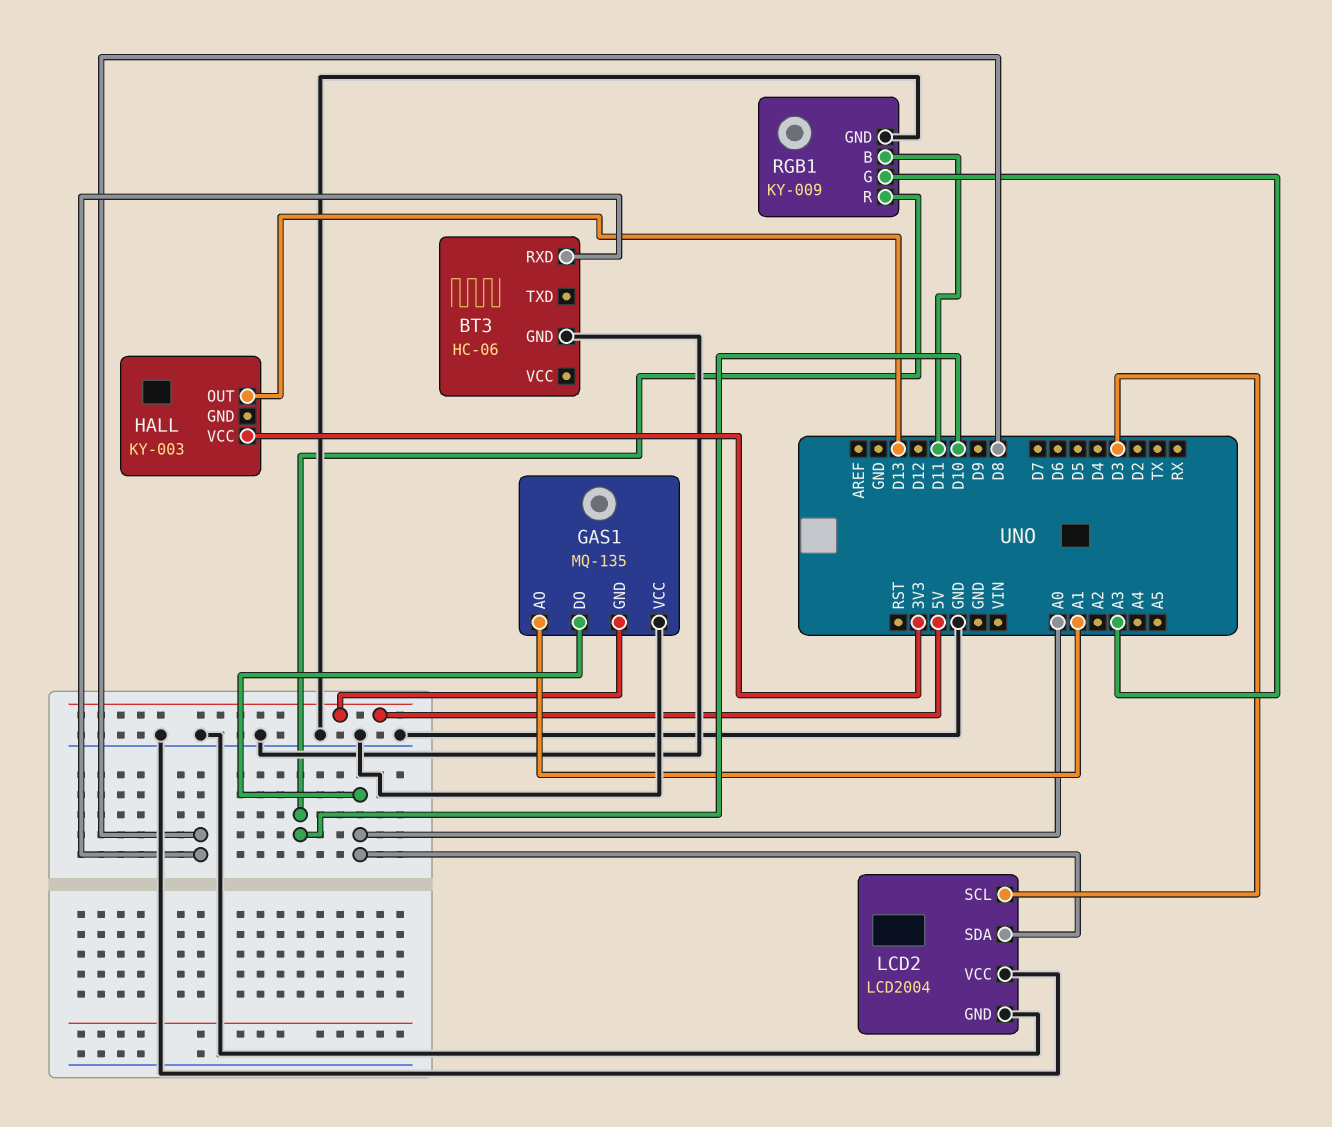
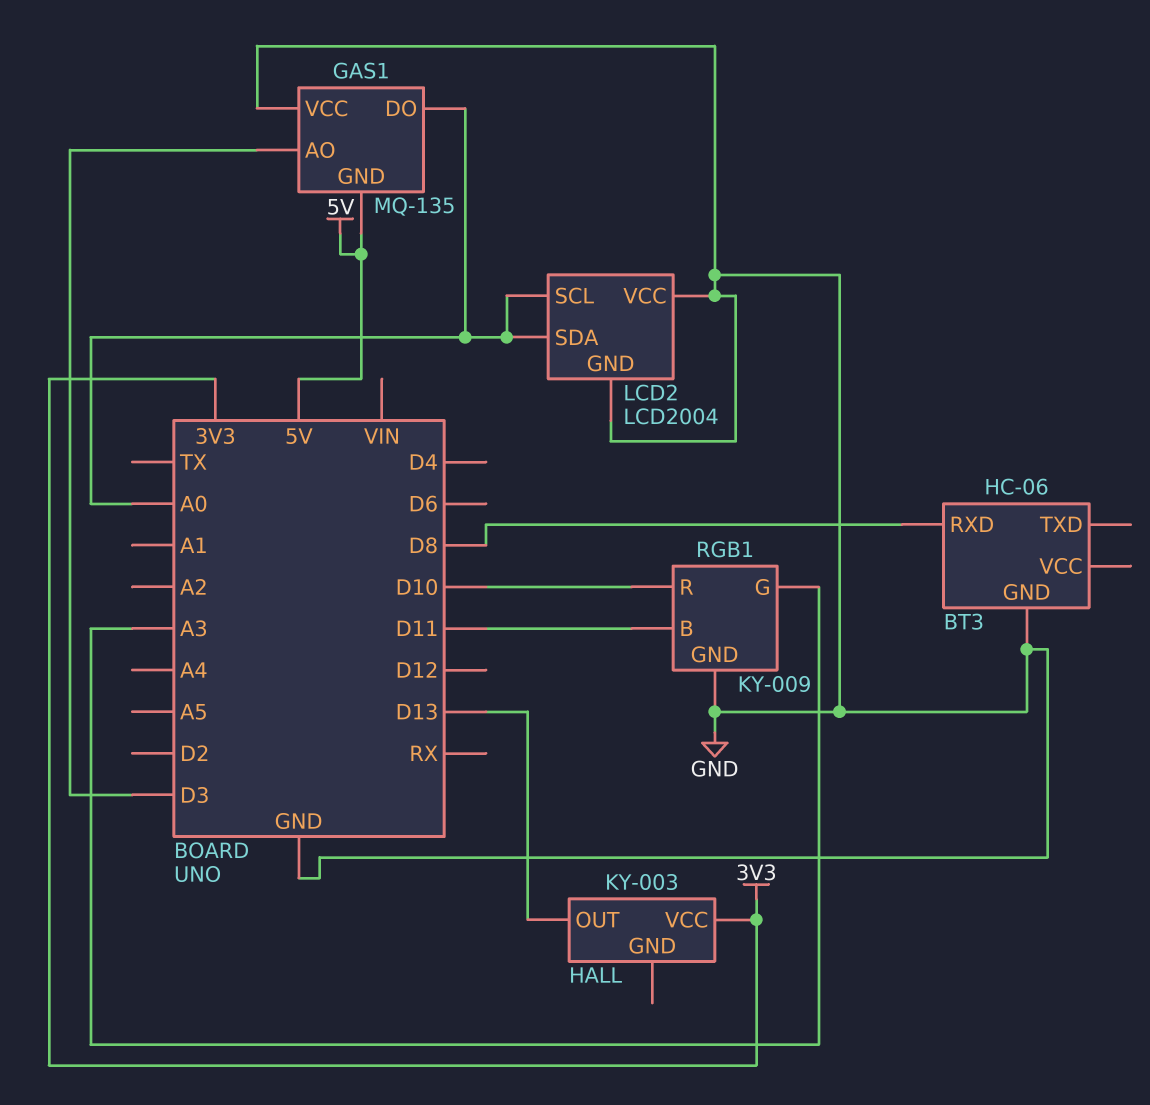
GAS1 pin AO: A1 -> D3
LCD2 pin SCL: D3 -> A0

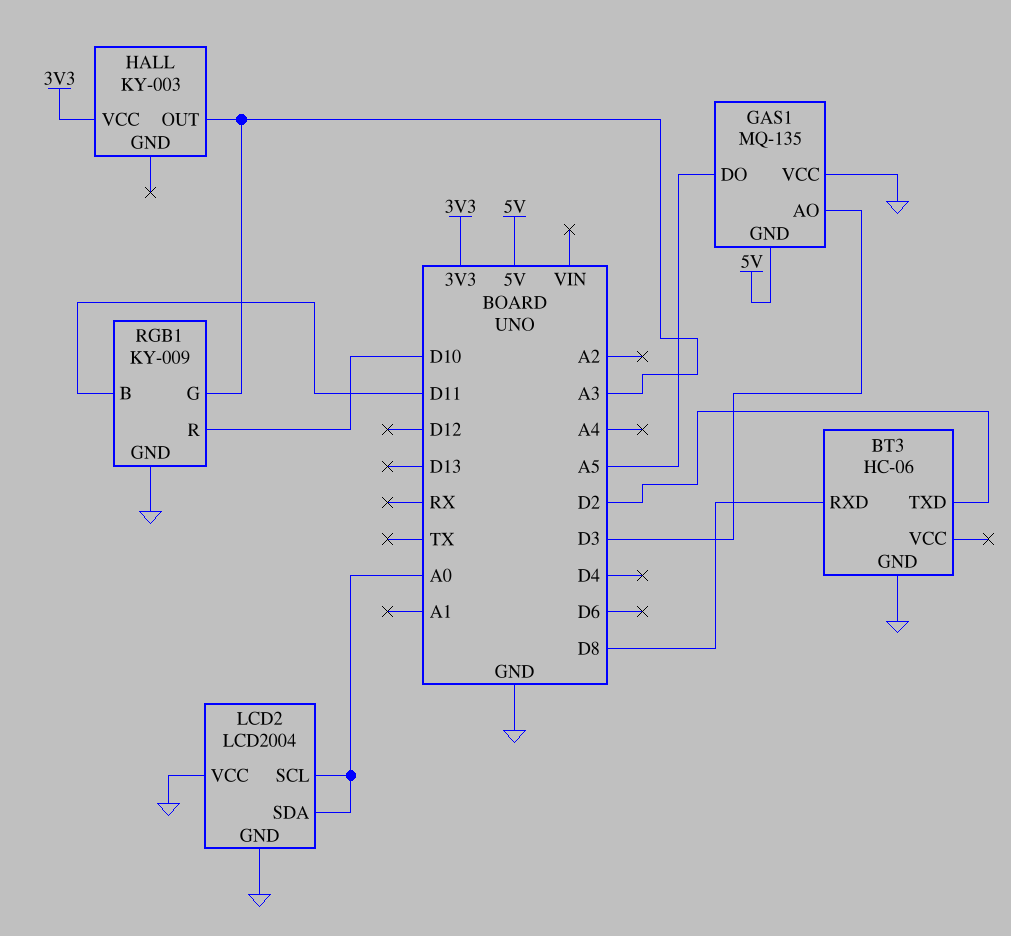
BT3 pin TXD: none -> D2
GAS1 pin DO: A0 -> A5
HALL pin OUT: D13 -> A3

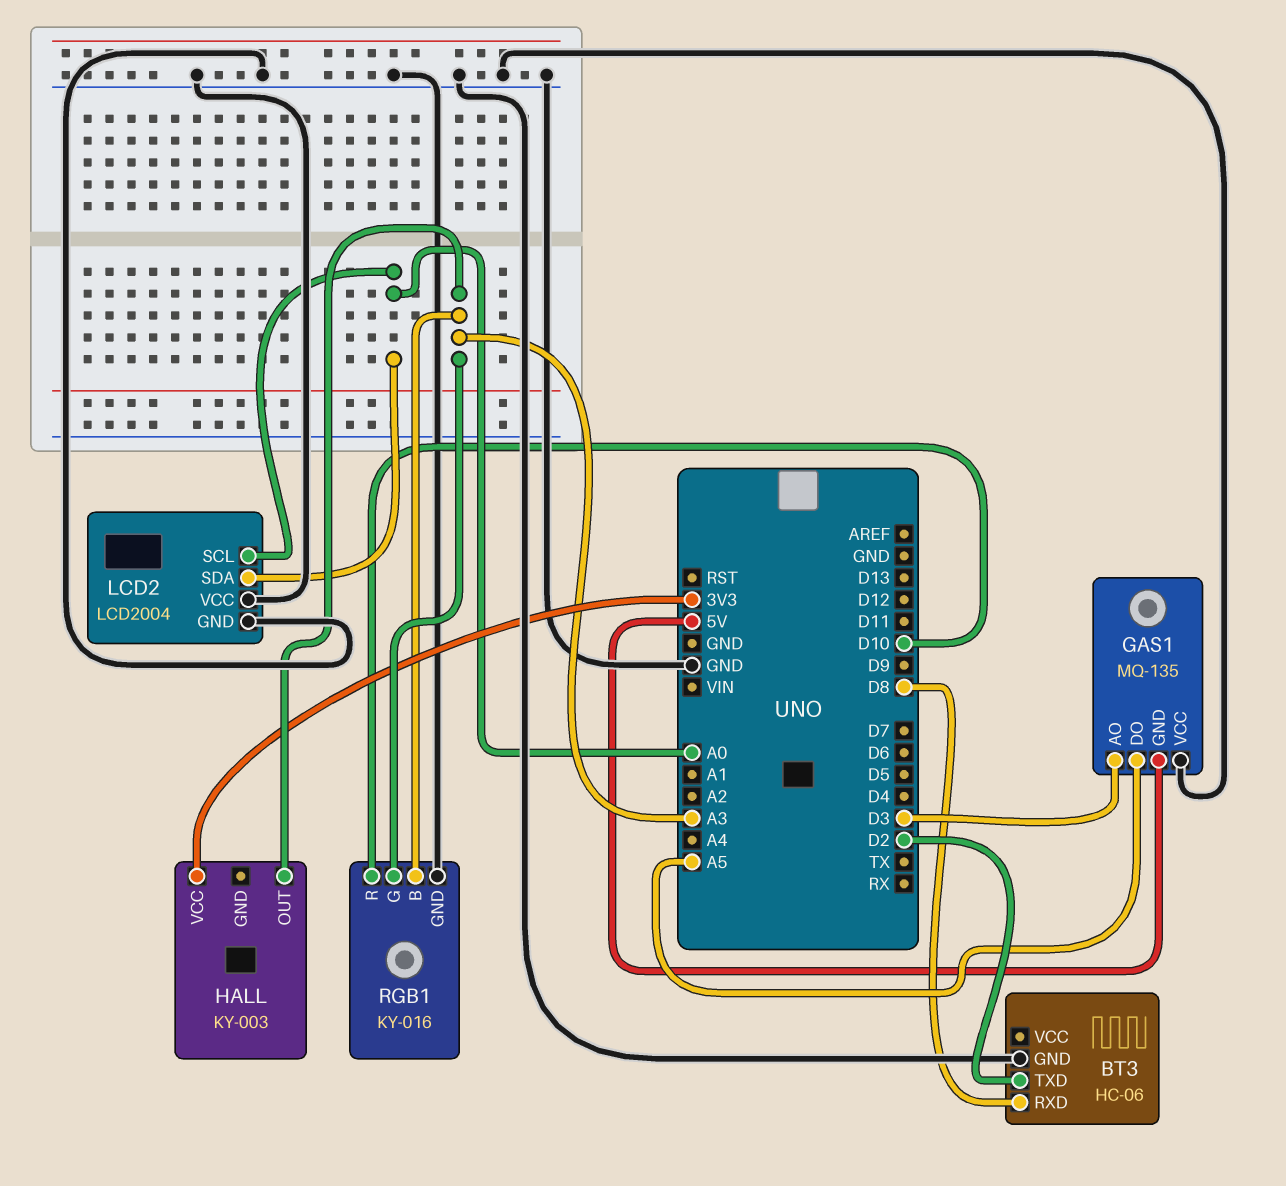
RGB1: KY-009 -> KY-016
RGB1 pin B: D11 -> A3

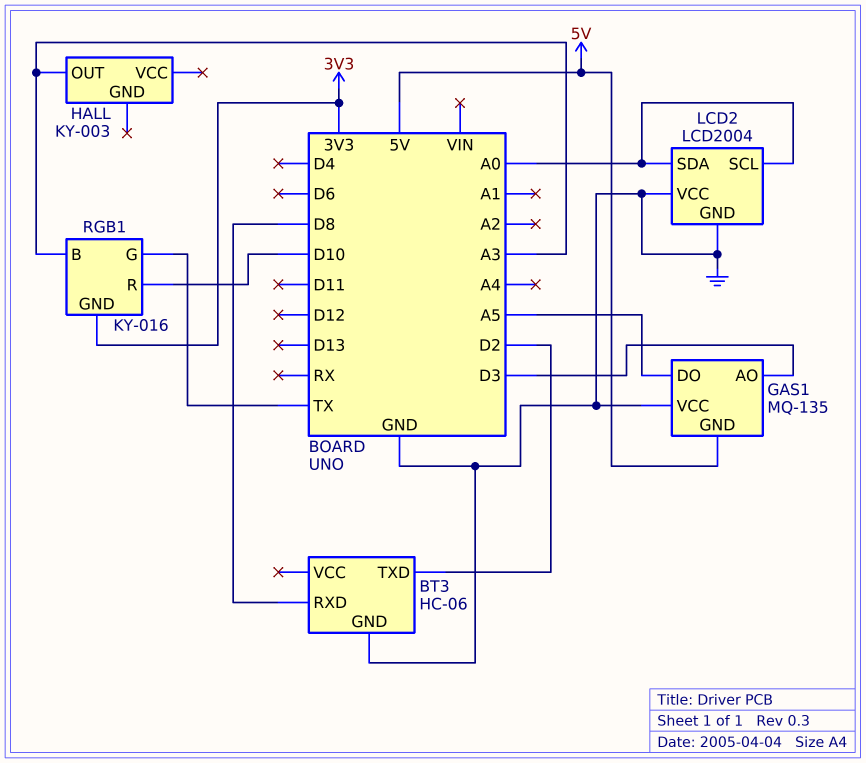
HALL pin VCC: 3V3 -> none
RGB1 pin G: A3 -> TX
RGB1 pin GND: GND -> 3V3

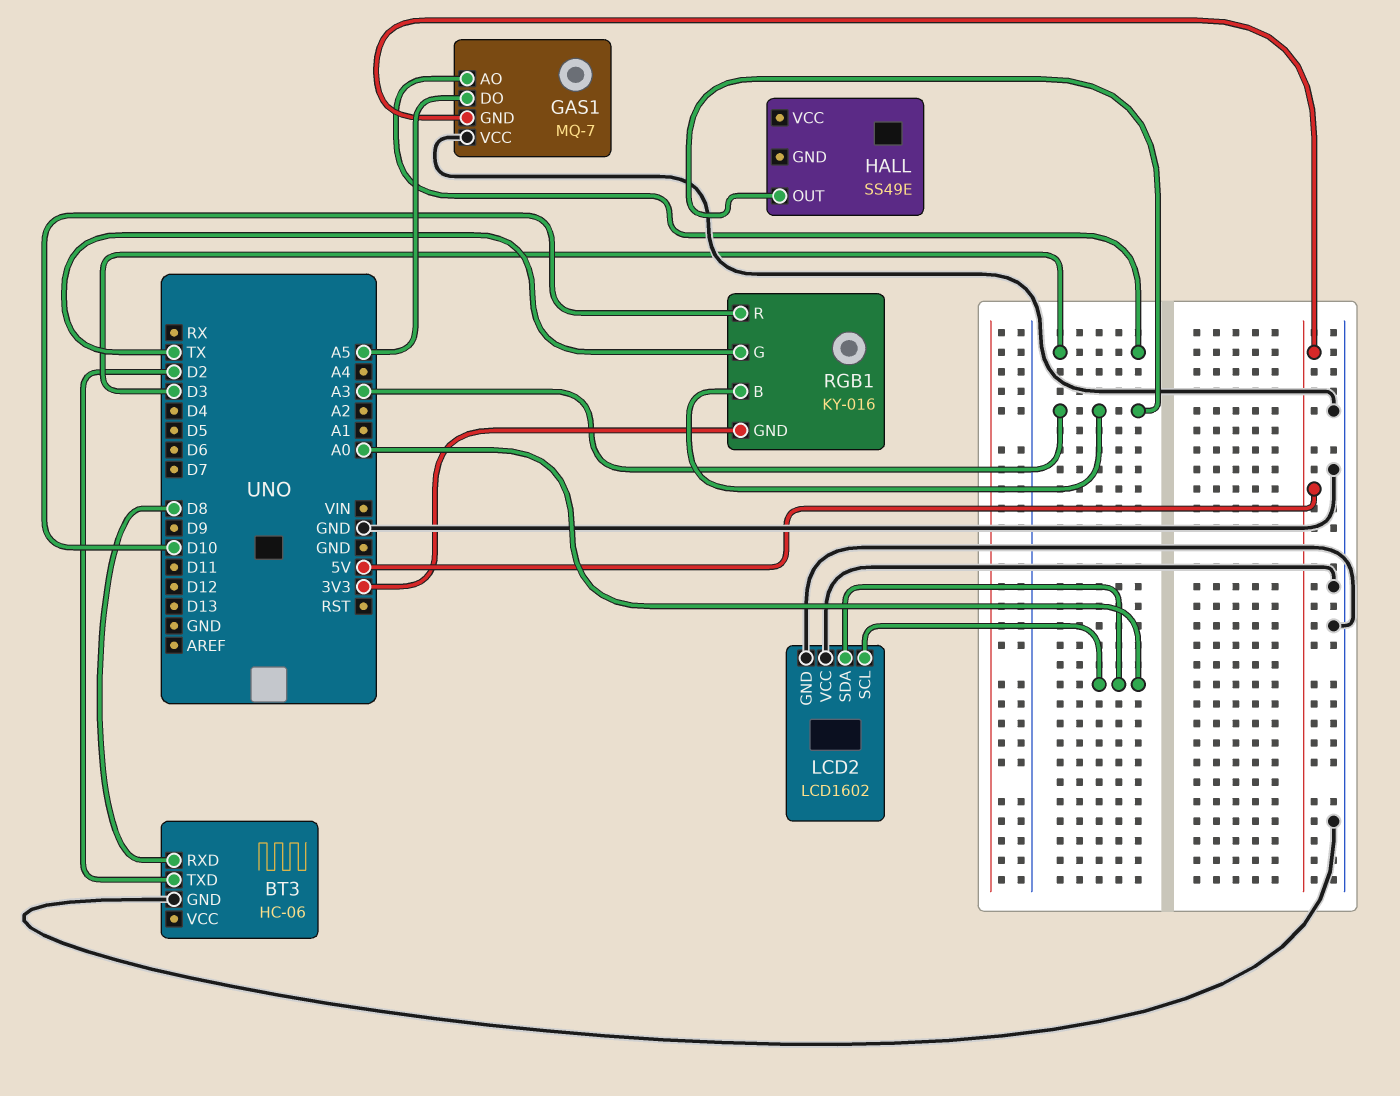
GAS1: MQ-135 -> MQ-7
HALL: KY-003 -> SS49E
LCD2: LCD2004 -> LCD1602

